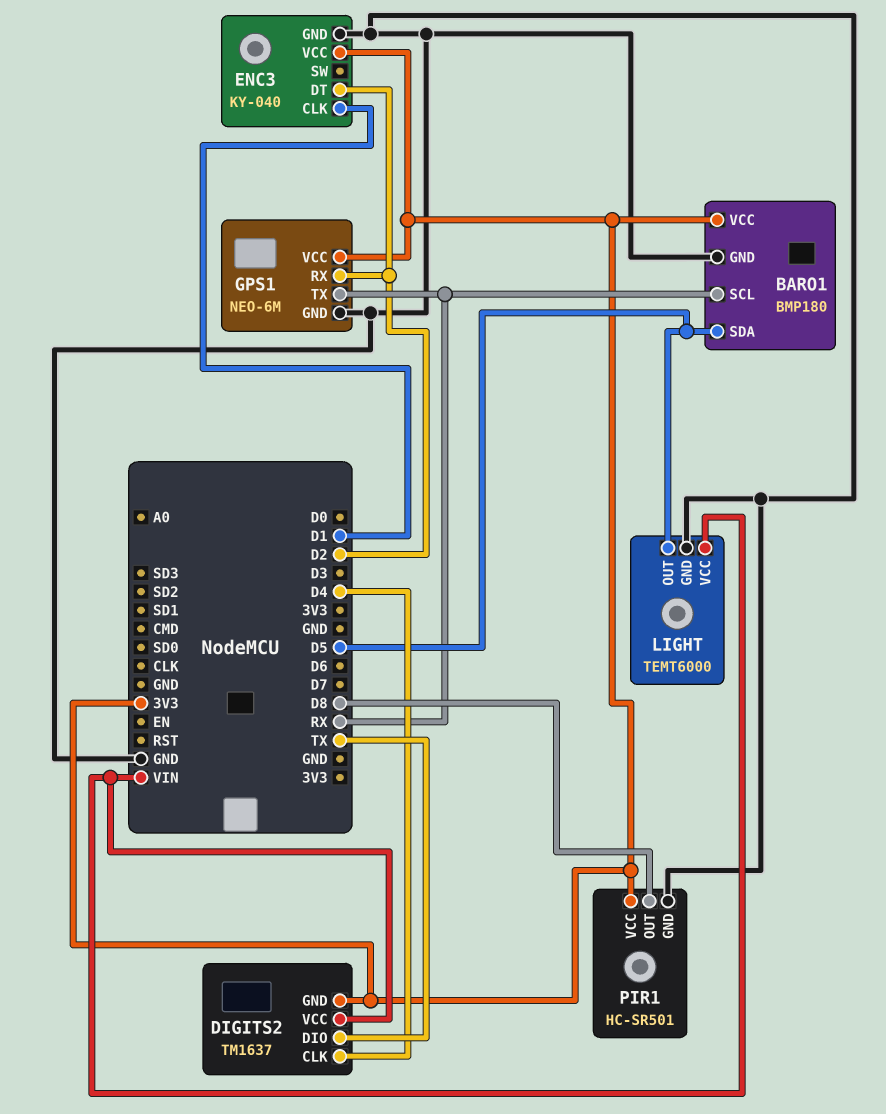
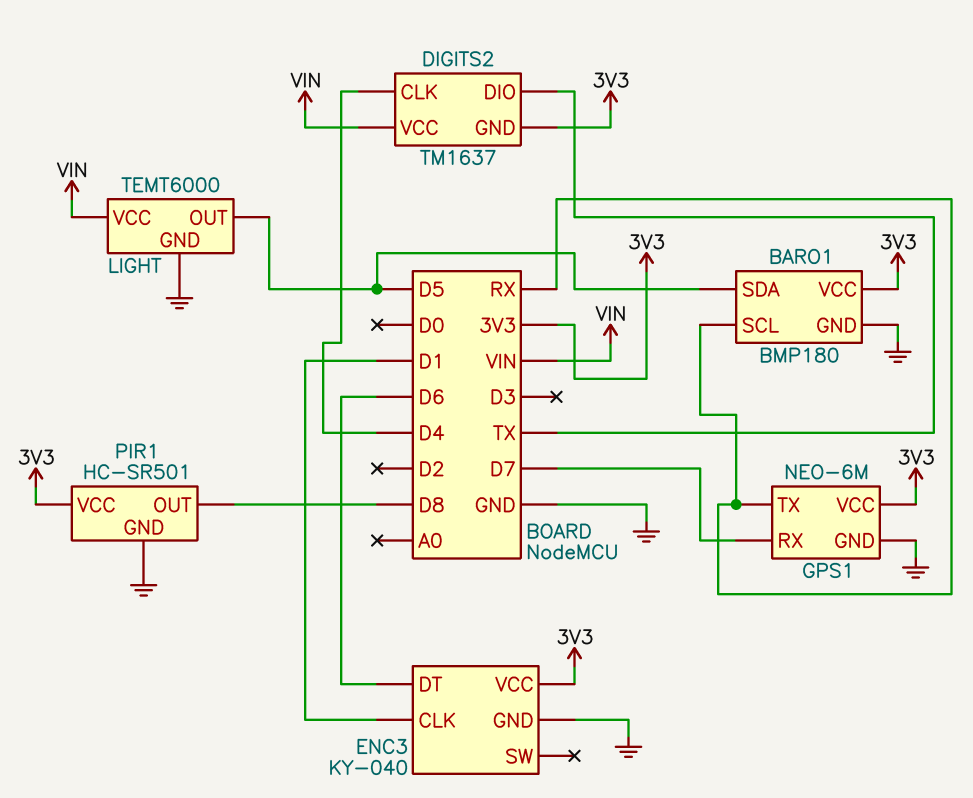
ENC3 pin DT: D2 -> D6
GPS1 pin RX: D2 -> D7

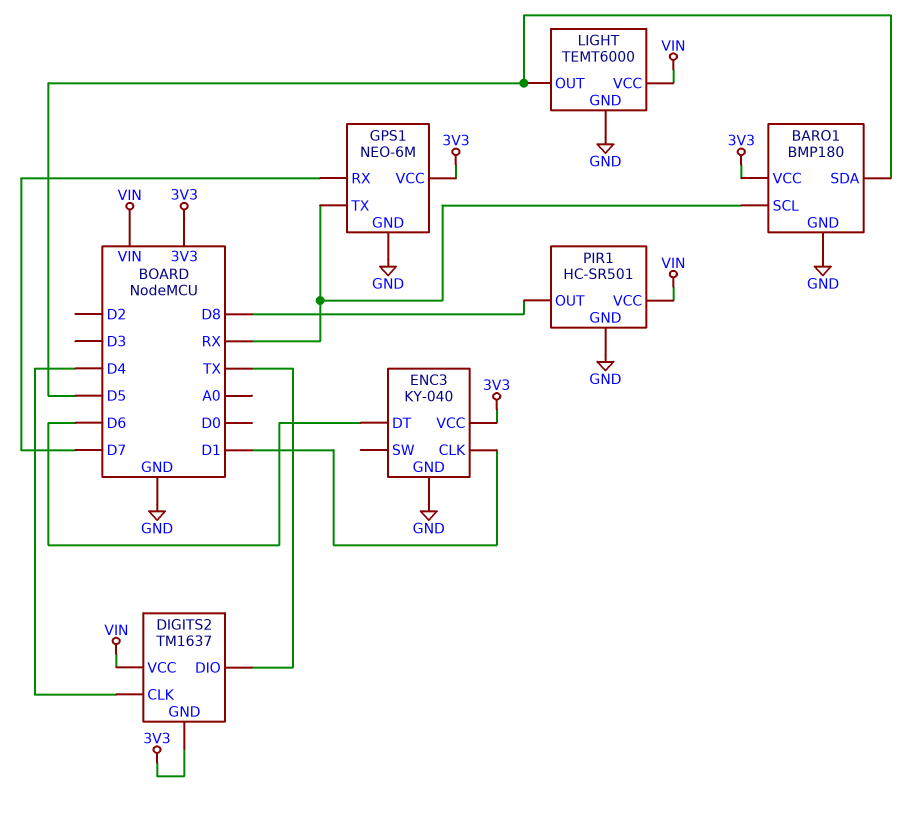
PIR1 pin VCC: 3V3 -> VIN

